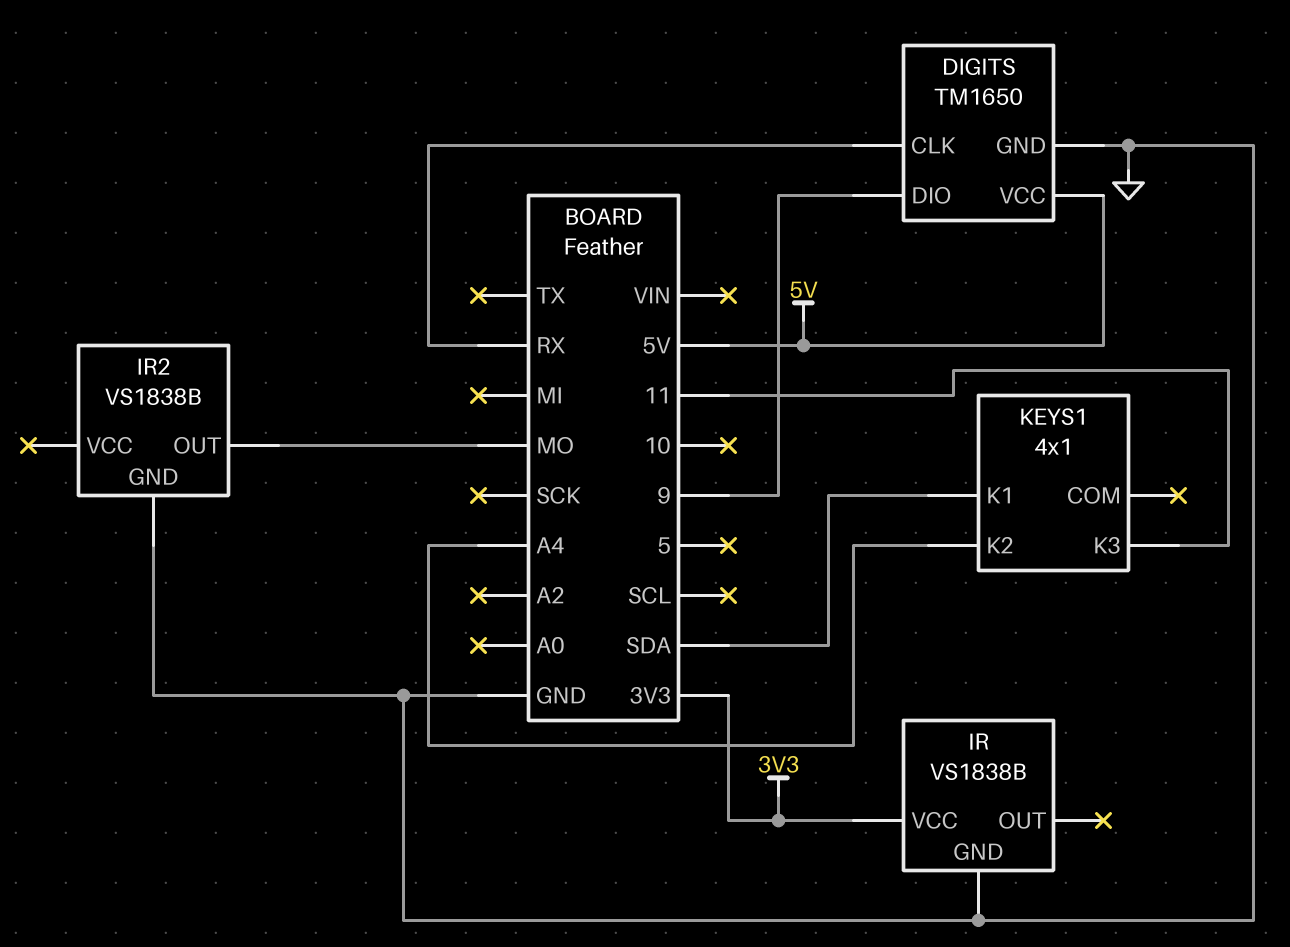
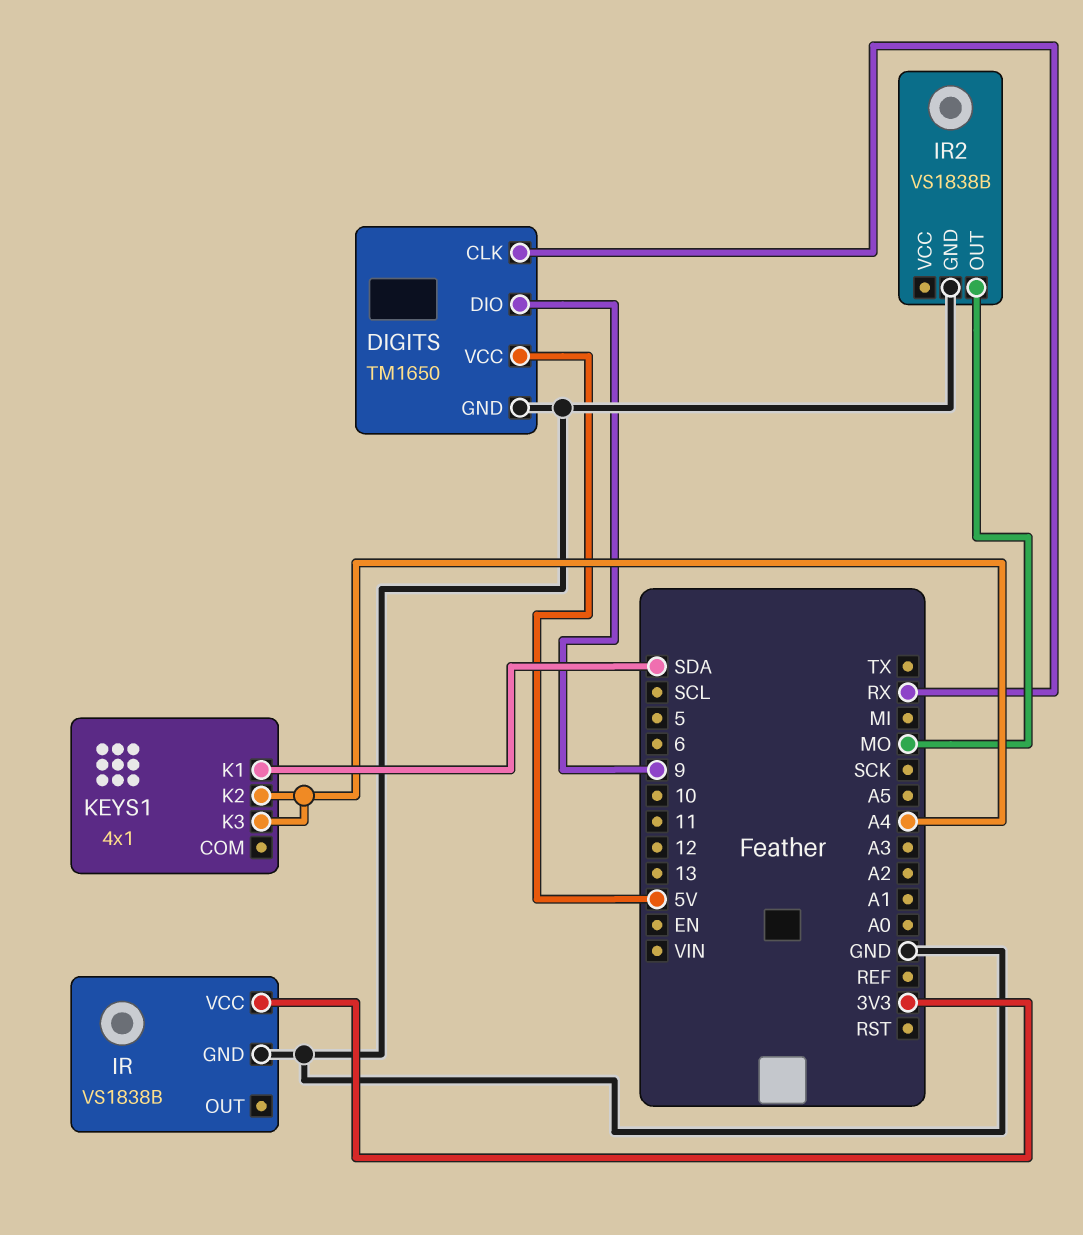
KEYS1 pin K3: 11 -> A4

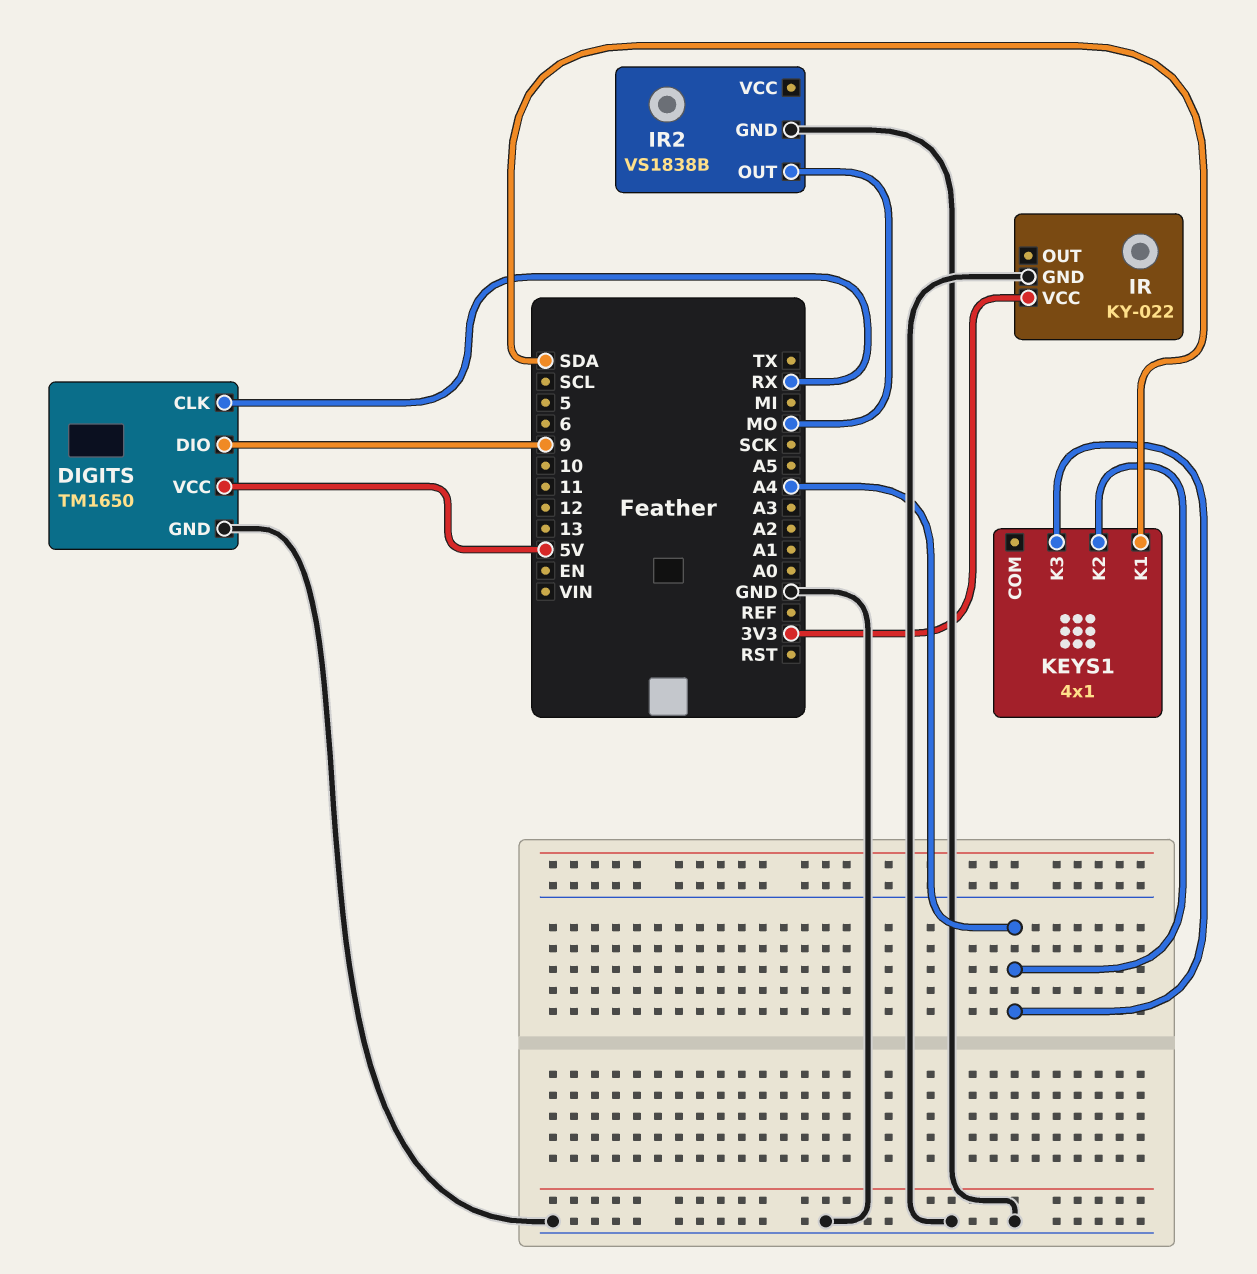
IR: VS1838B -> KY-022

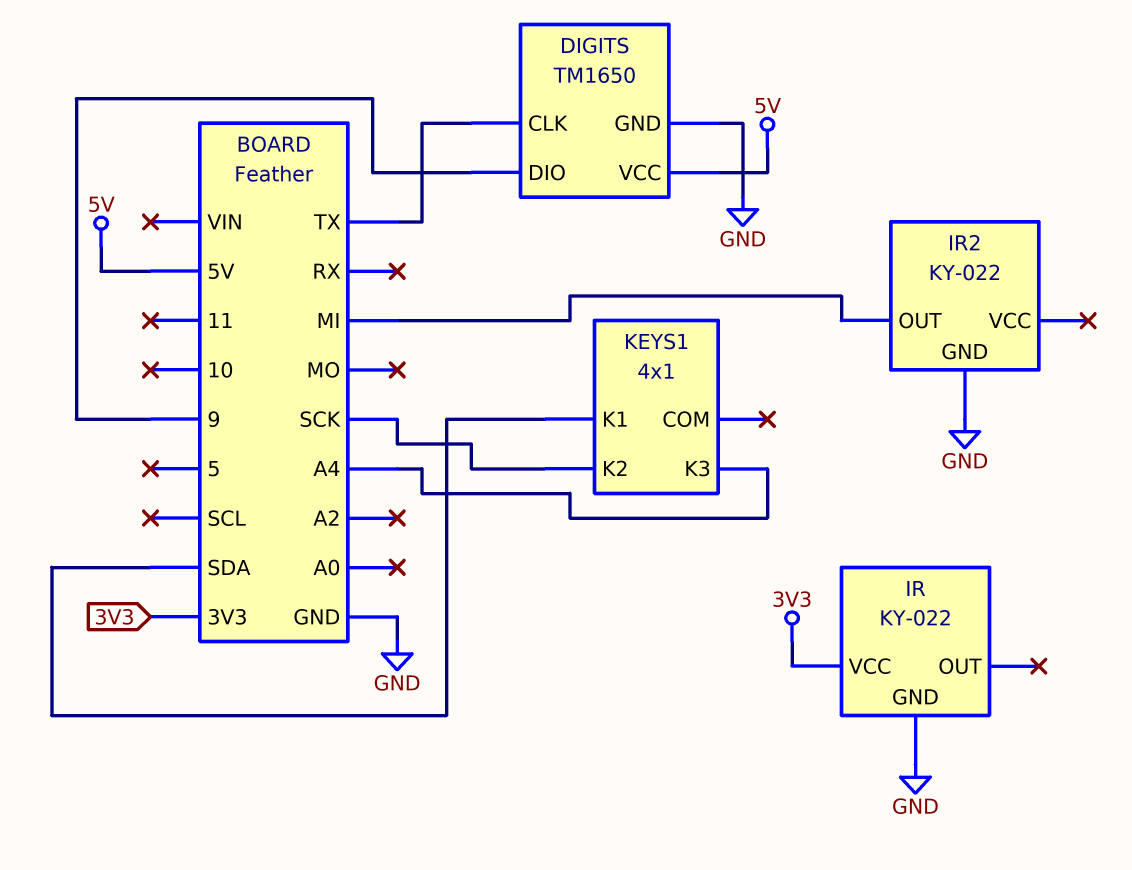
DIGITS pin CLK: RX -> TX
IR2: VS1838B -> KY-022
IR2 pin OUT: MO -> MI
KEYS1 pin K2: A4 -> SCK

